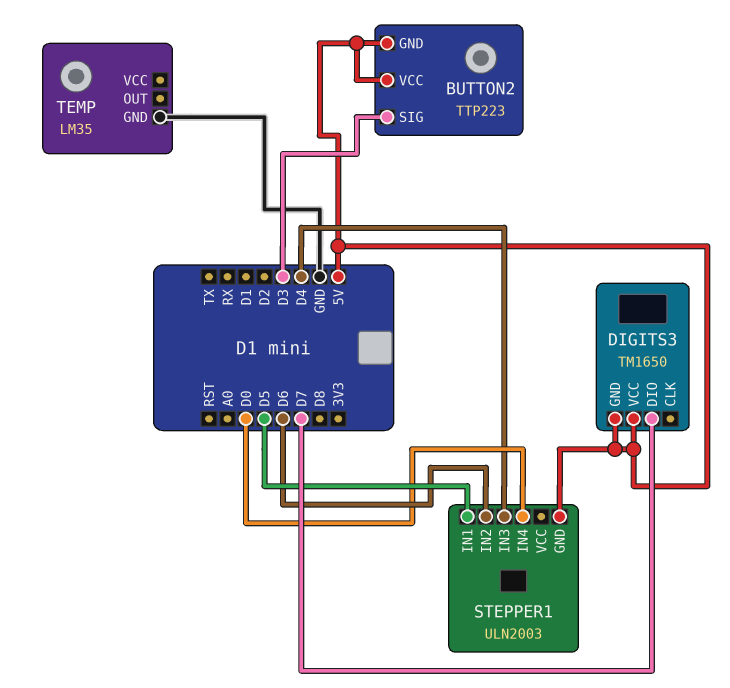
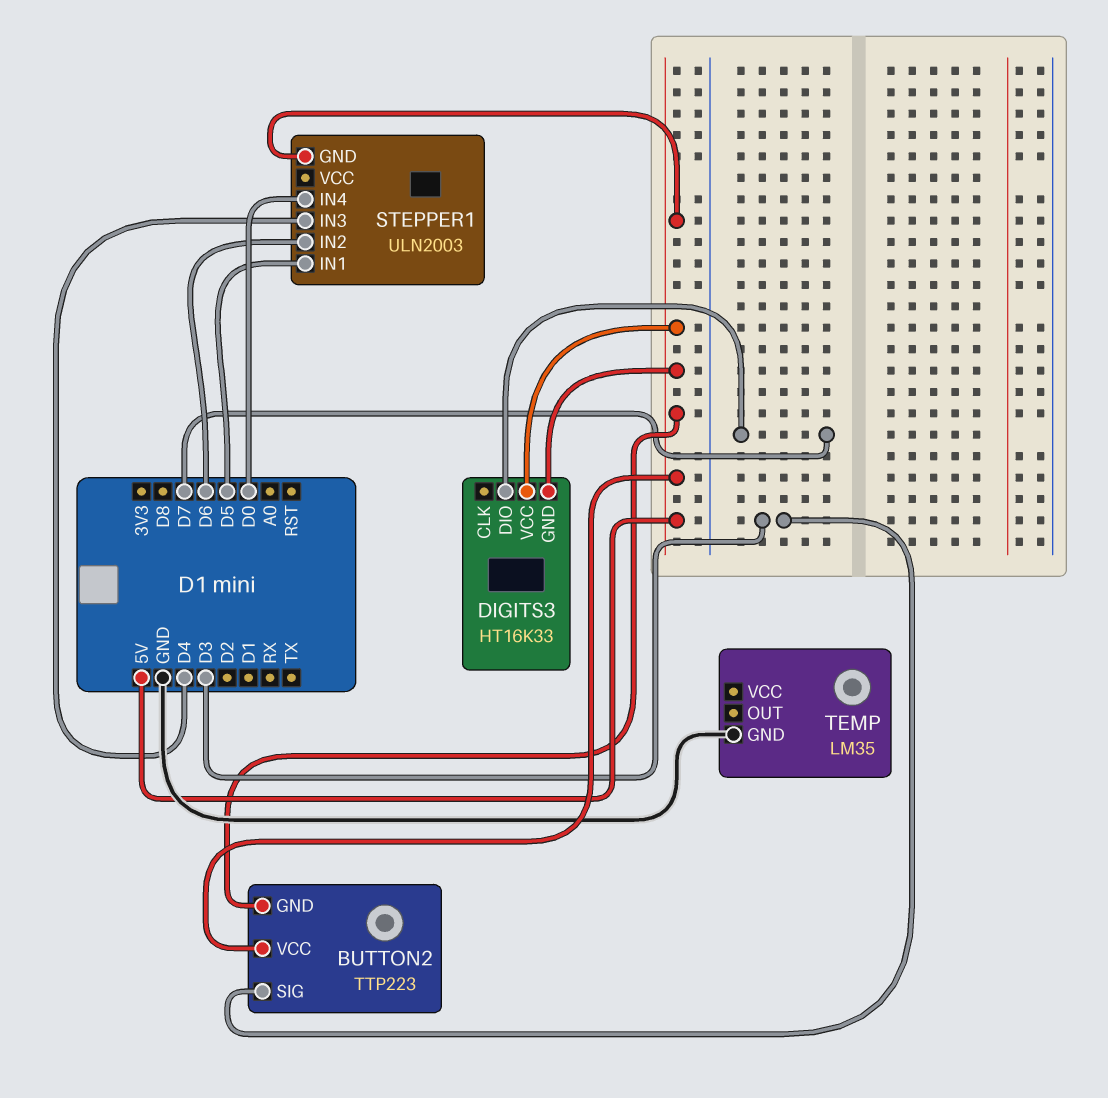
DIGITS3: TM1650 -> HT16K33

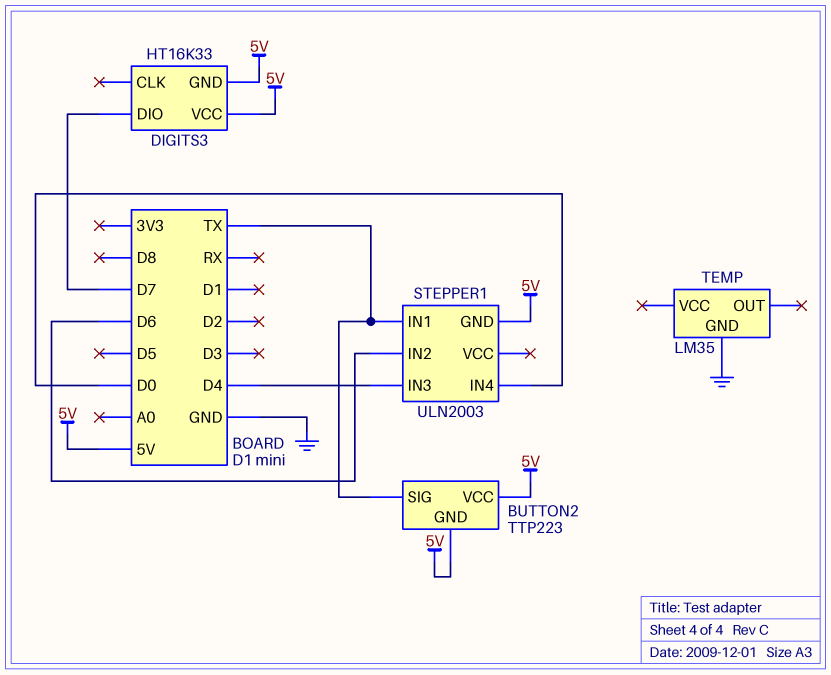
BUTTON2 pin SIG: D3 -> TX
STEPPER1 pin IN1: D5 -> TX

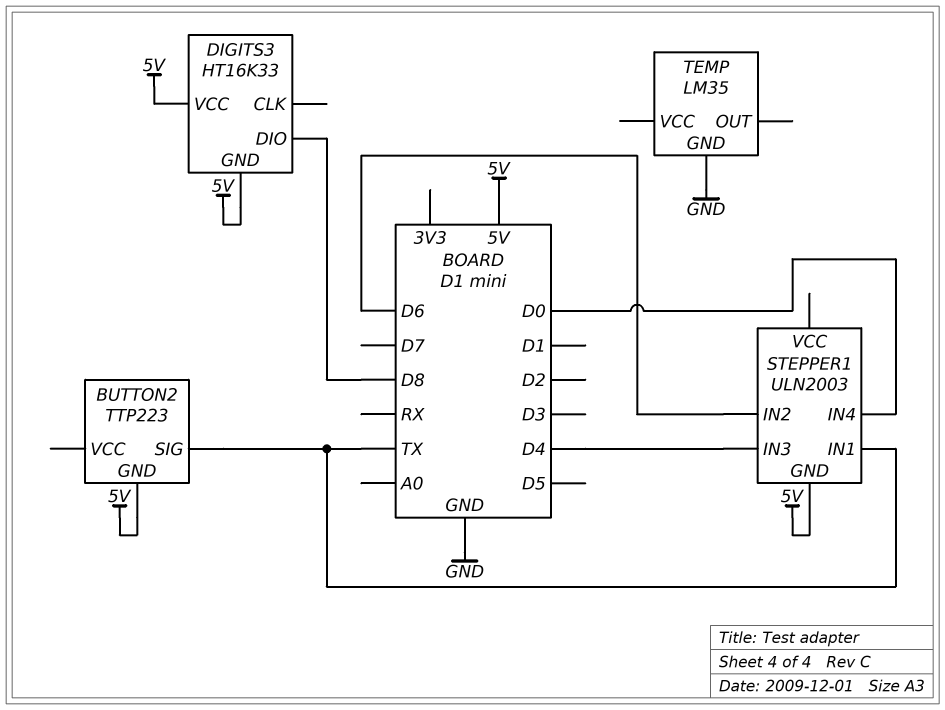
BUTTON2 pin VCC: 5V -> none
DIGITS3 pin DIO: D7 -> D8

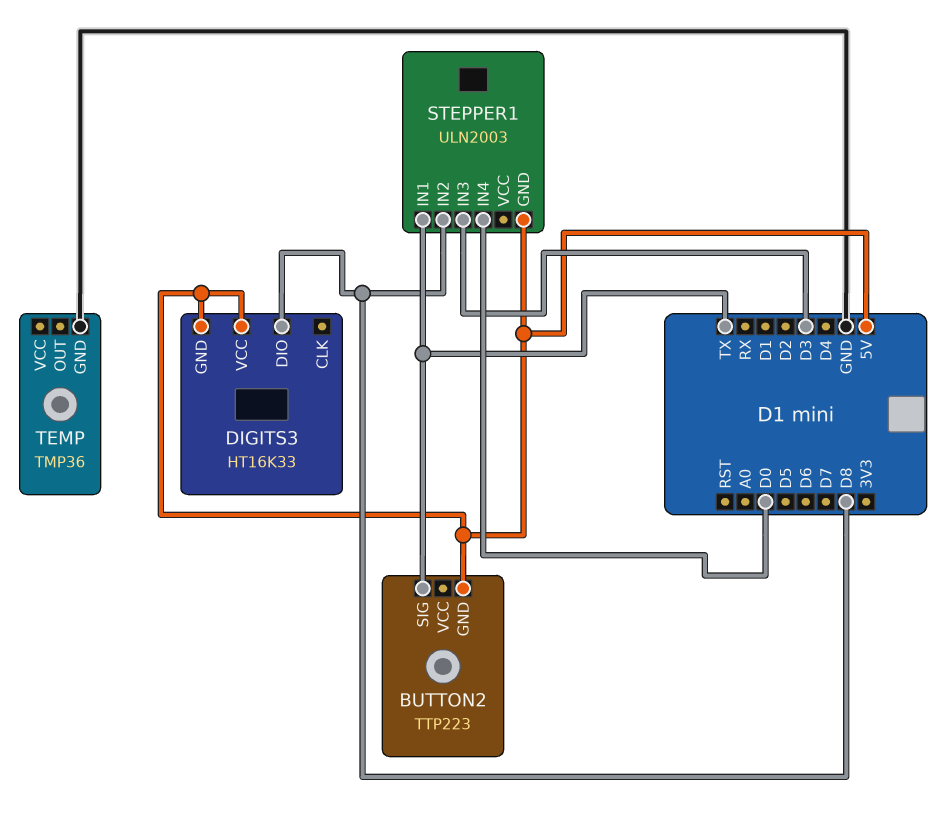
STEPPER1 pin IN2: D6 -> D8
STEPPER1 pin IN3: D4 -> D3
TEMP: LM35 -> TMP36

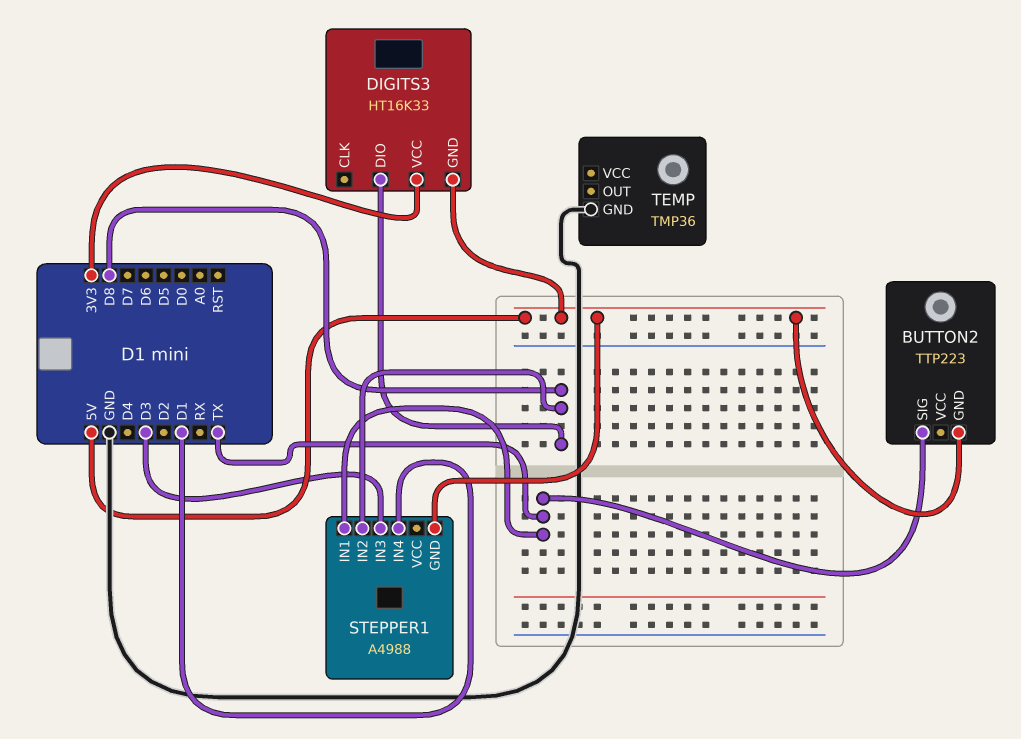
DIGITS3 pin VCC: 5V -> 3V3
STEPPER1: ULN2003 -> A4988
STEPPER1 pin IN4: D0 -> D1

